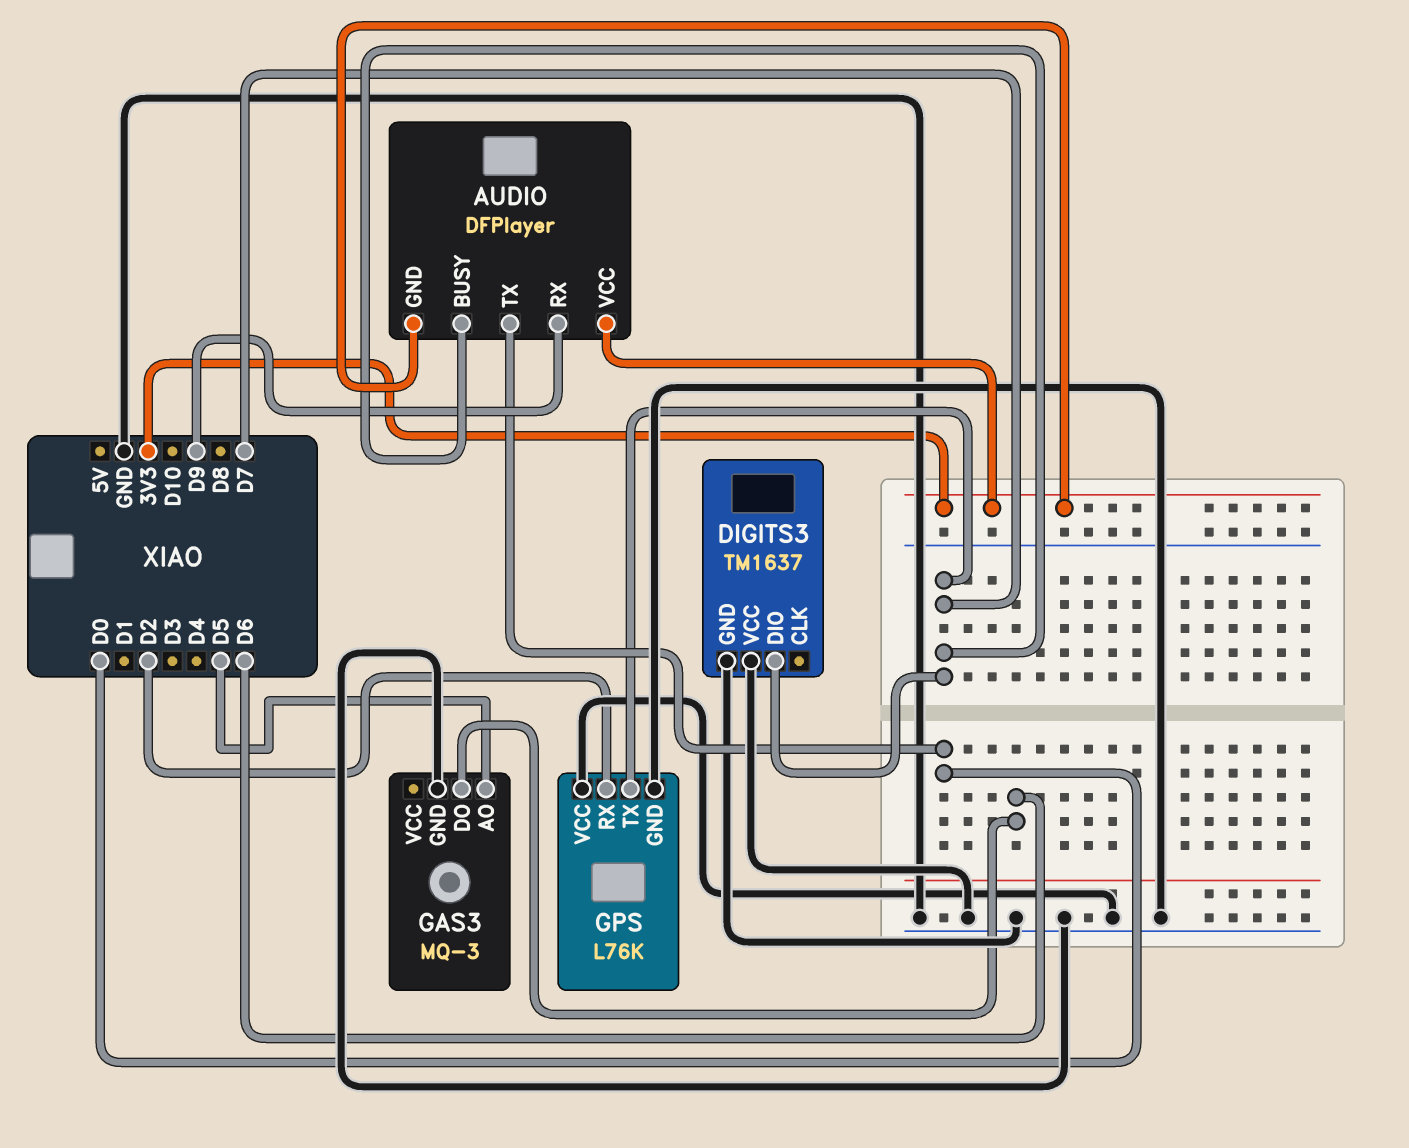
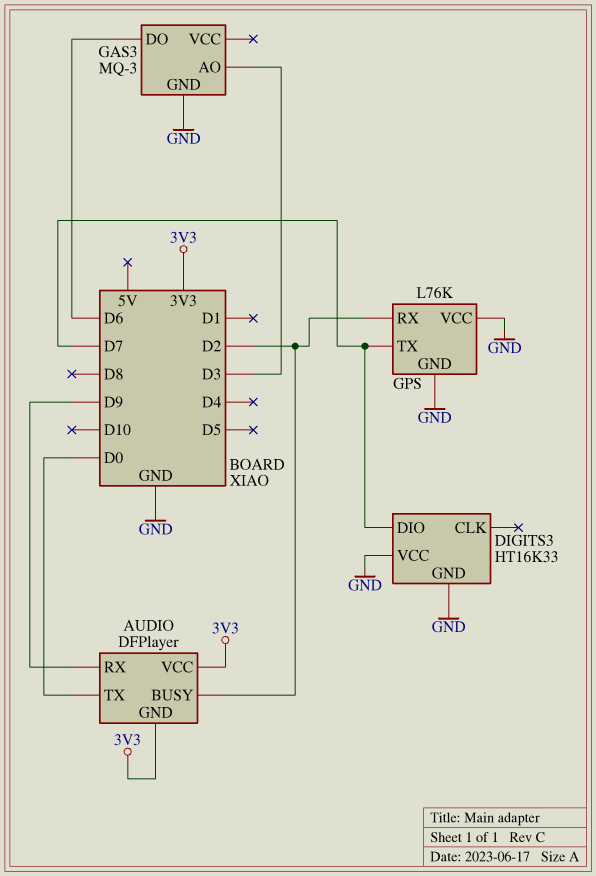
AUDIO pin BUSY: D7 -> D2
DIGITS3: TM1637 -> HT16K33
GAS3 pin AO: D5 -> D3

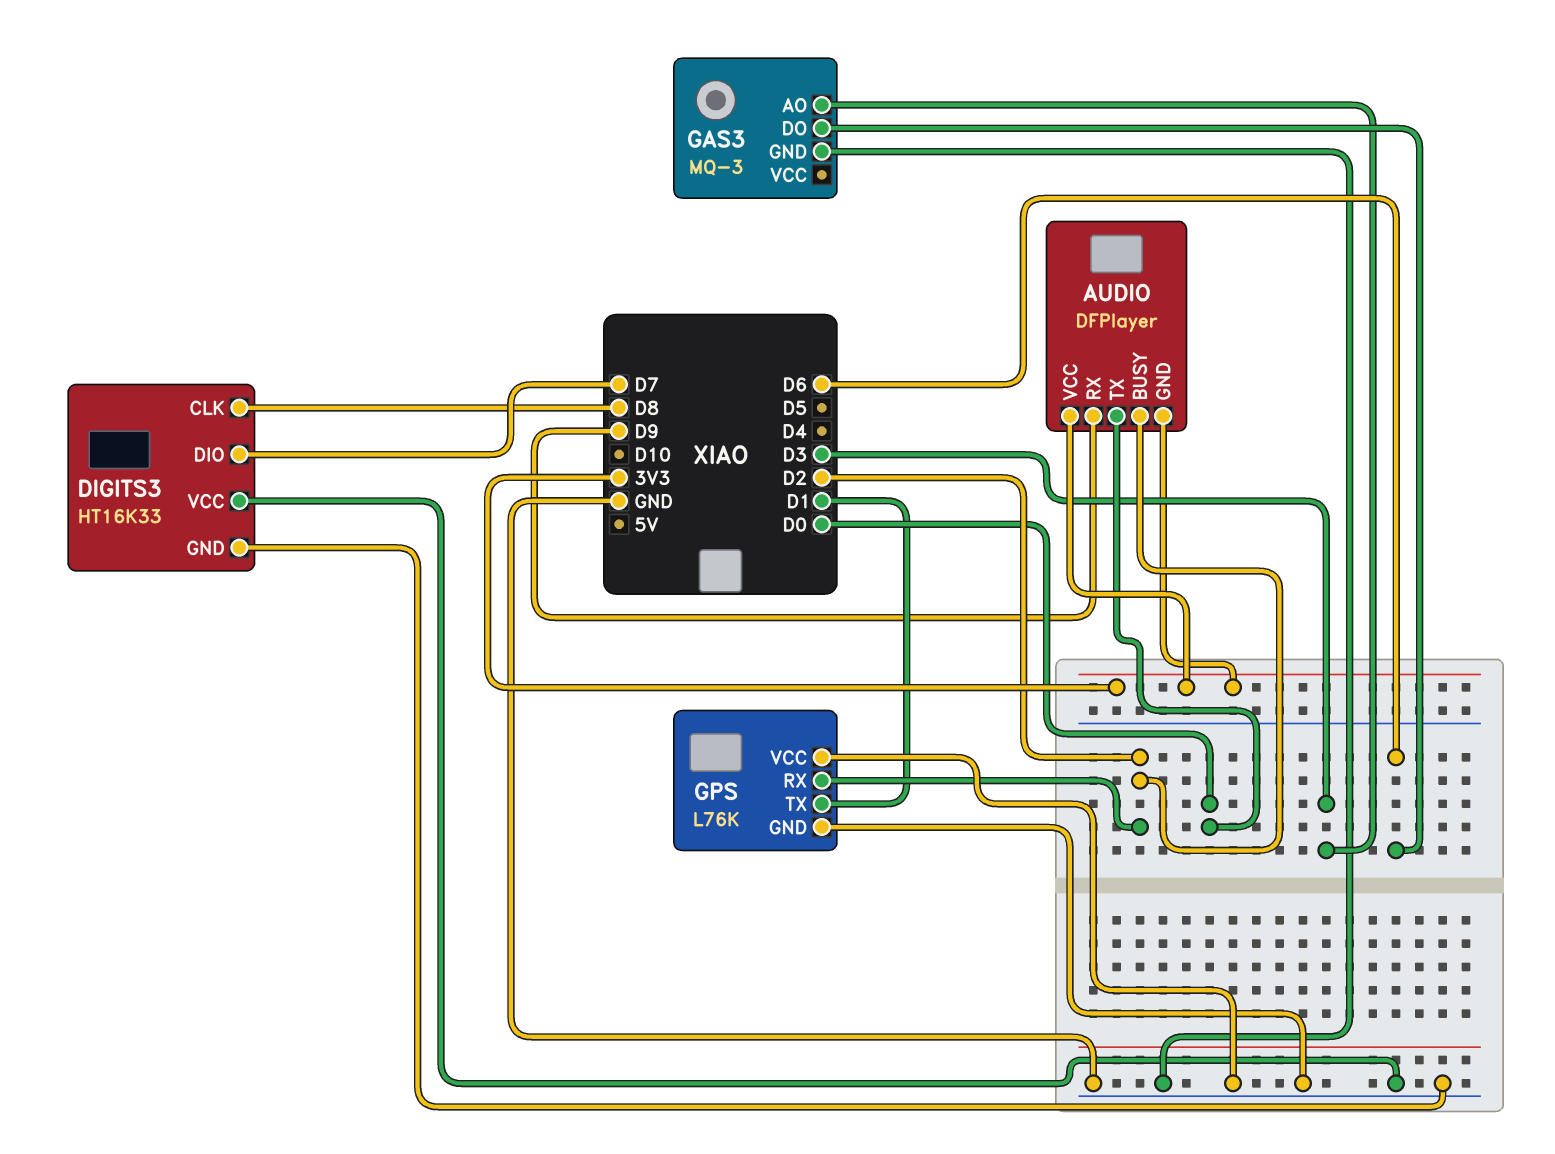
DIGITS3 pin CLK: none -> D8
GPS pin TX: D7 -> D1

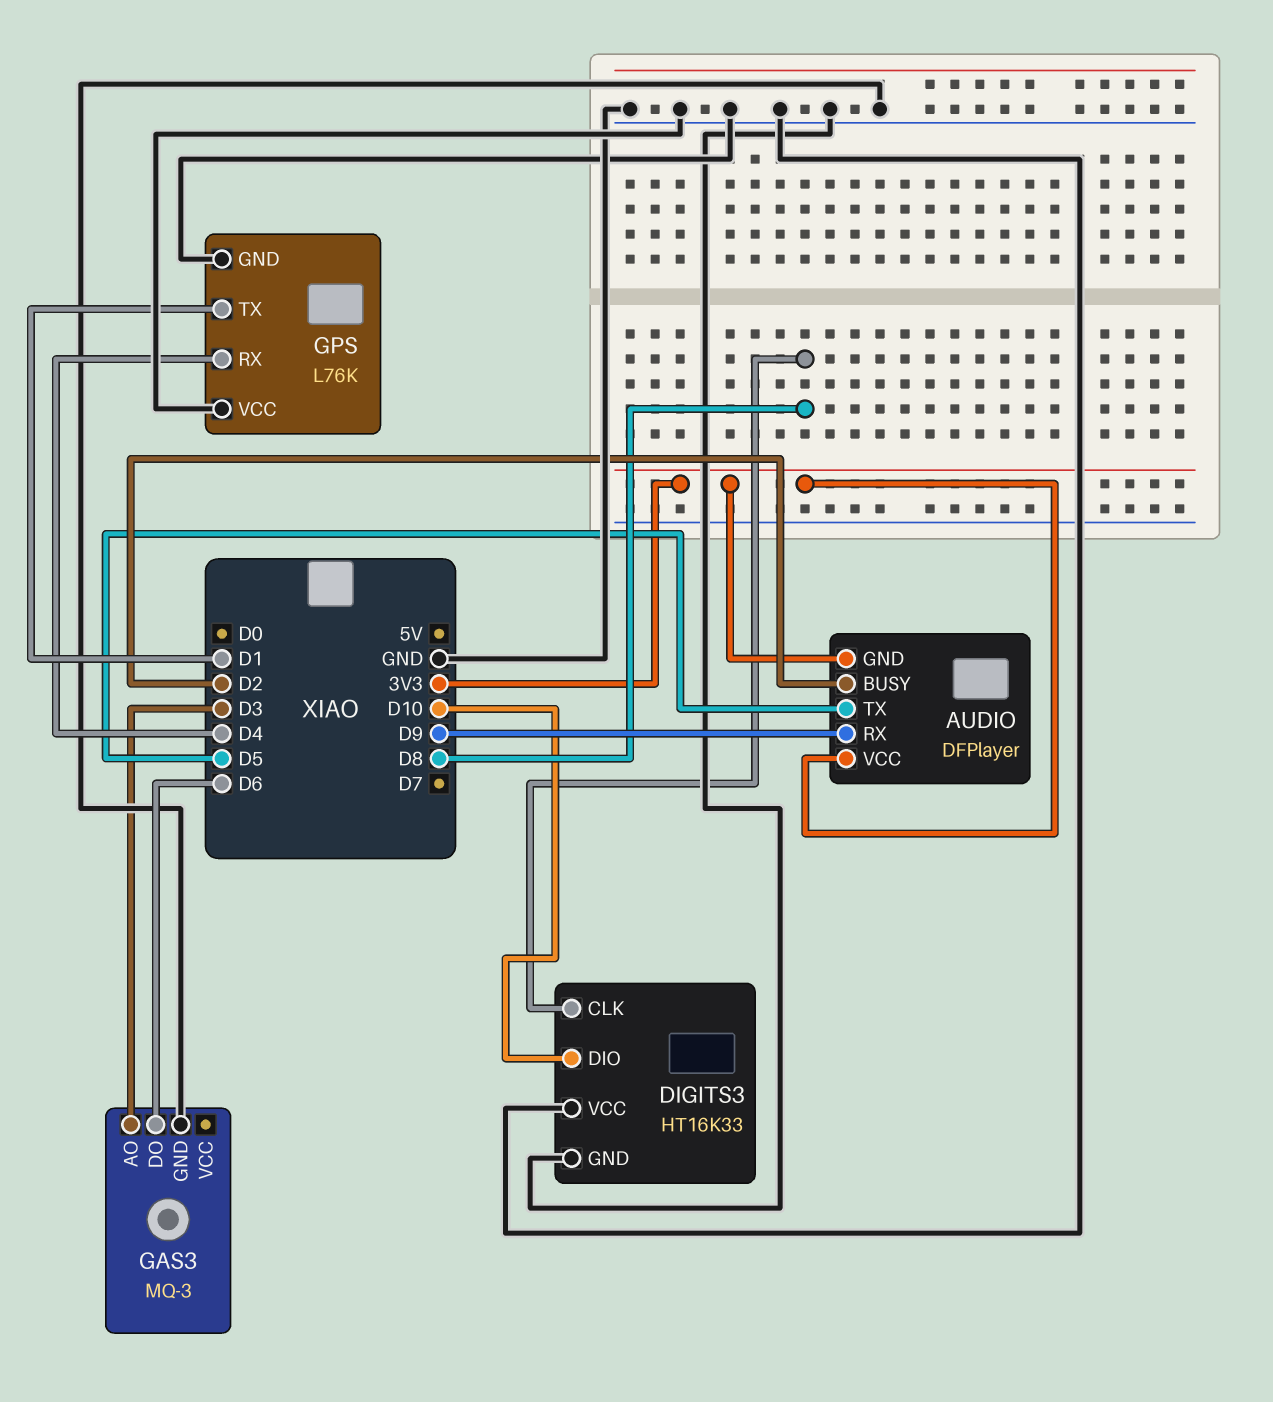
AUDIO pin TX: D0 -> D5
DIGITS3 pin DIO: D7 -> D10
GPS pin RX: D2 -> D4

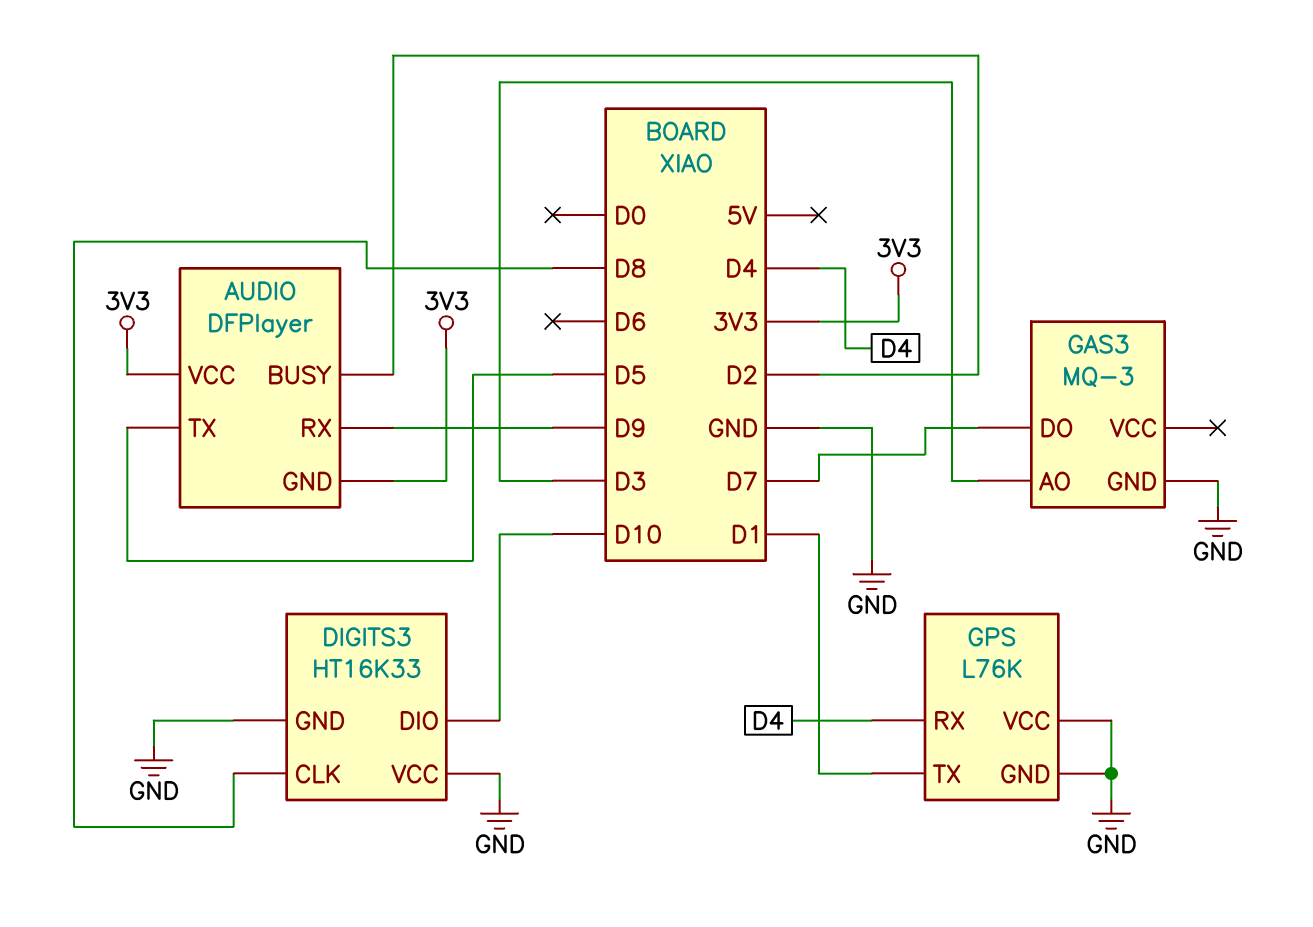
GAS3 pin DO: D6 -> D7

